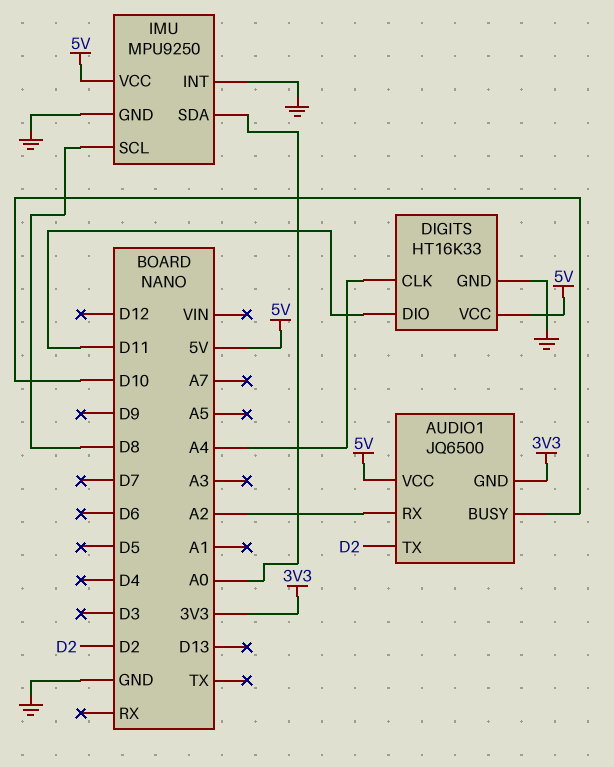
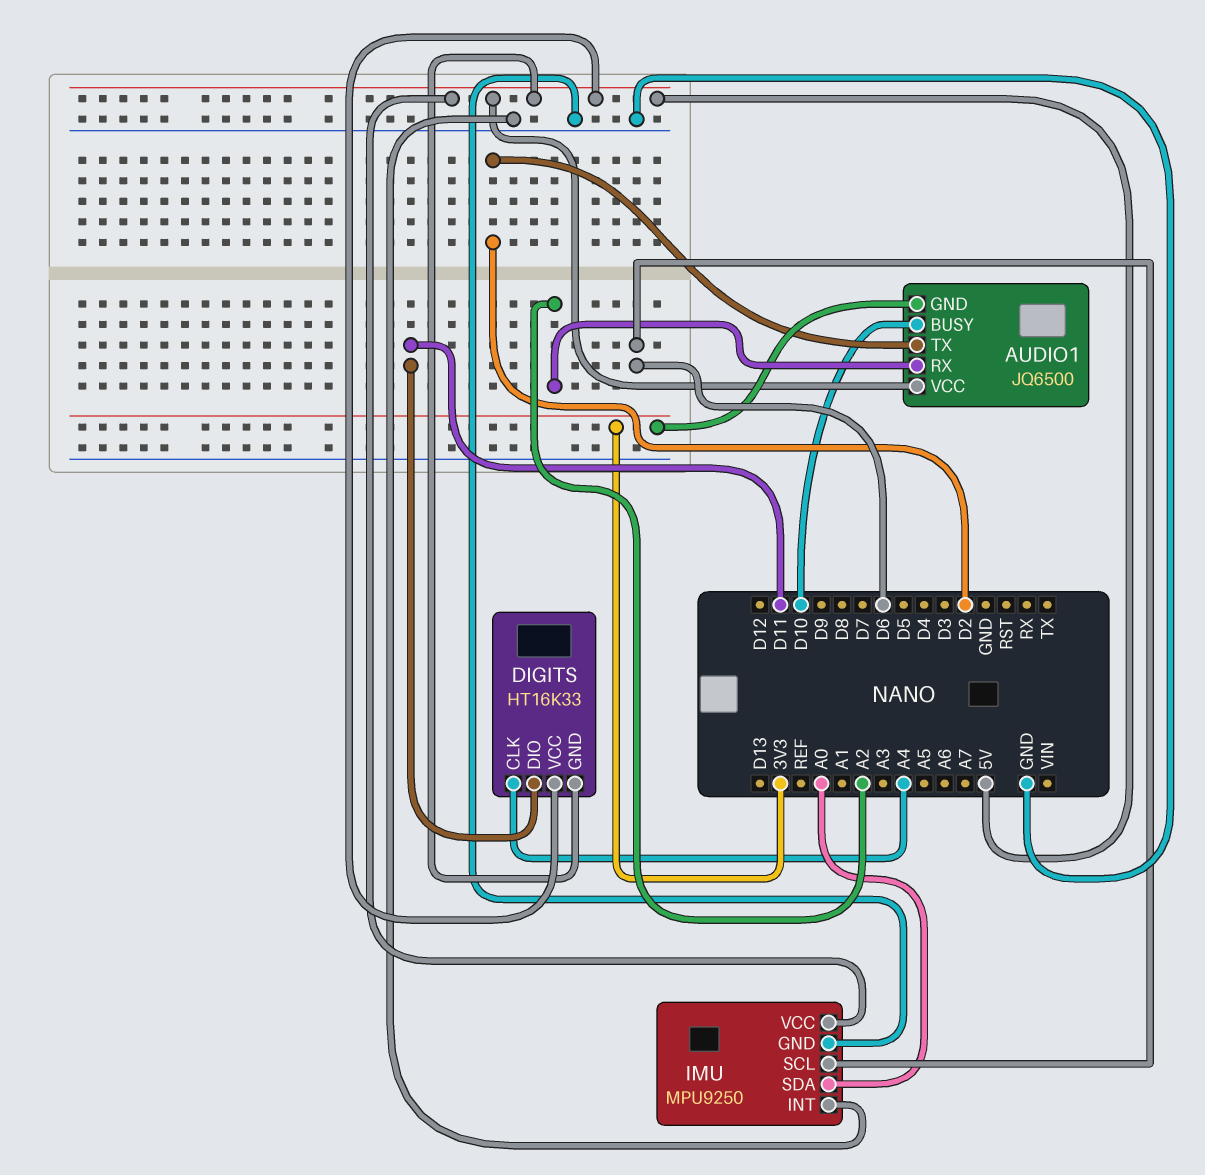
DIGITS pin GND: GND -> 5V
IMU pin SCL: D8 -> D6

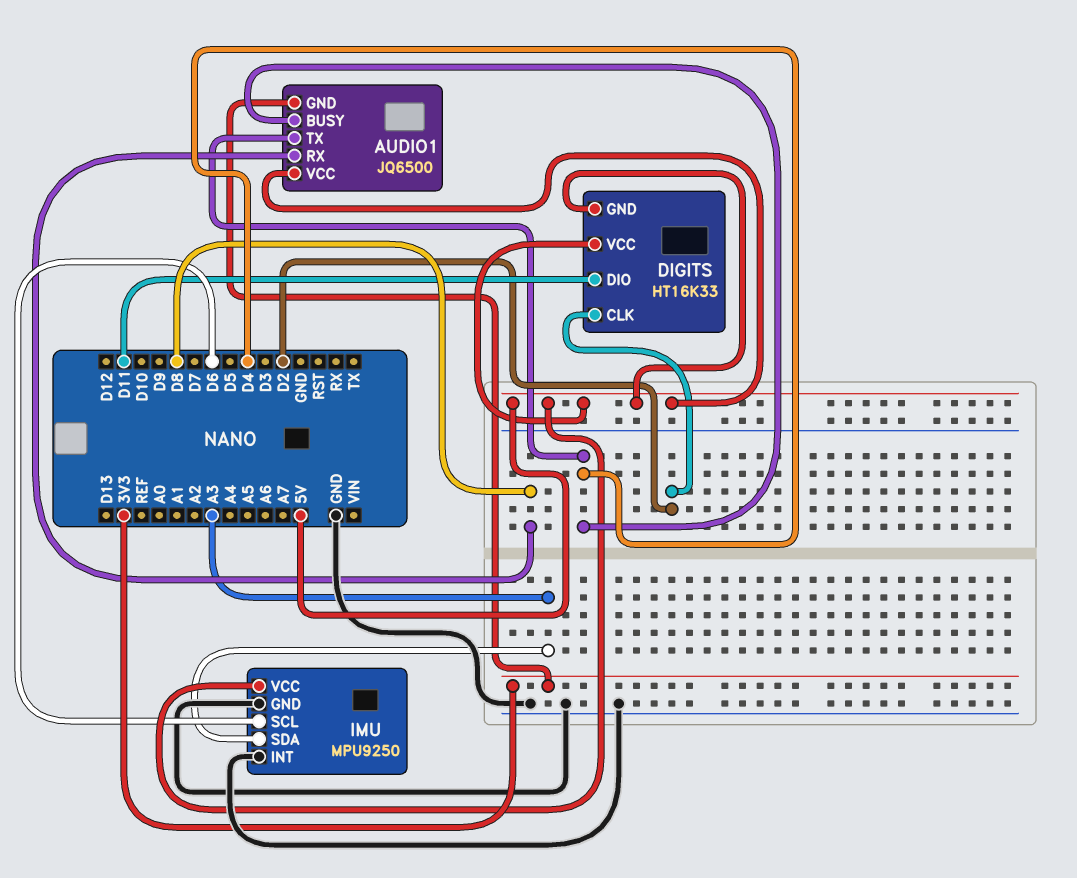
AUDIO1 pin BUSY: D10 -> D4
AUDIO1 pin RX: A2 -> D8
AUDIO1 pin TX: D2 -> D4
DIGITS pin CLK: A4 -> D2
IMU pin SDA: A0 -> A3

